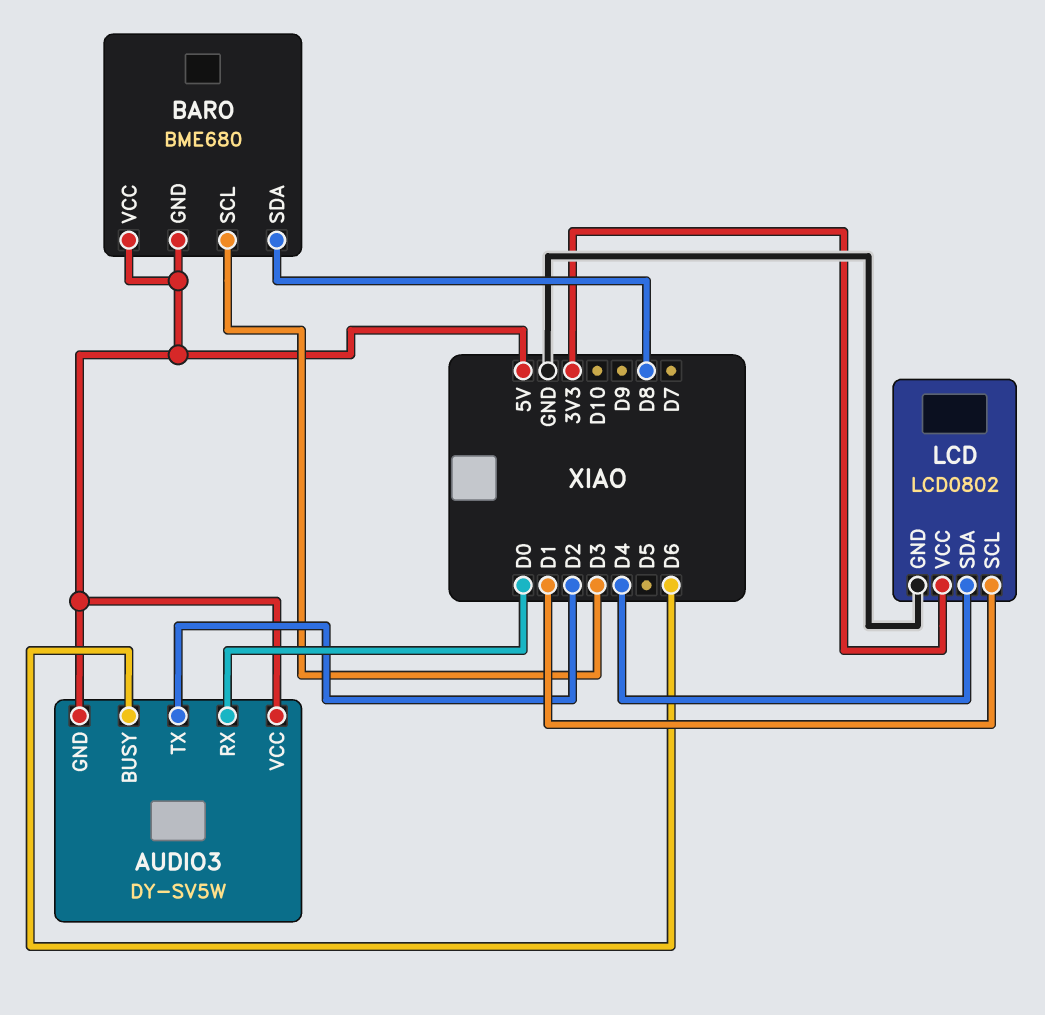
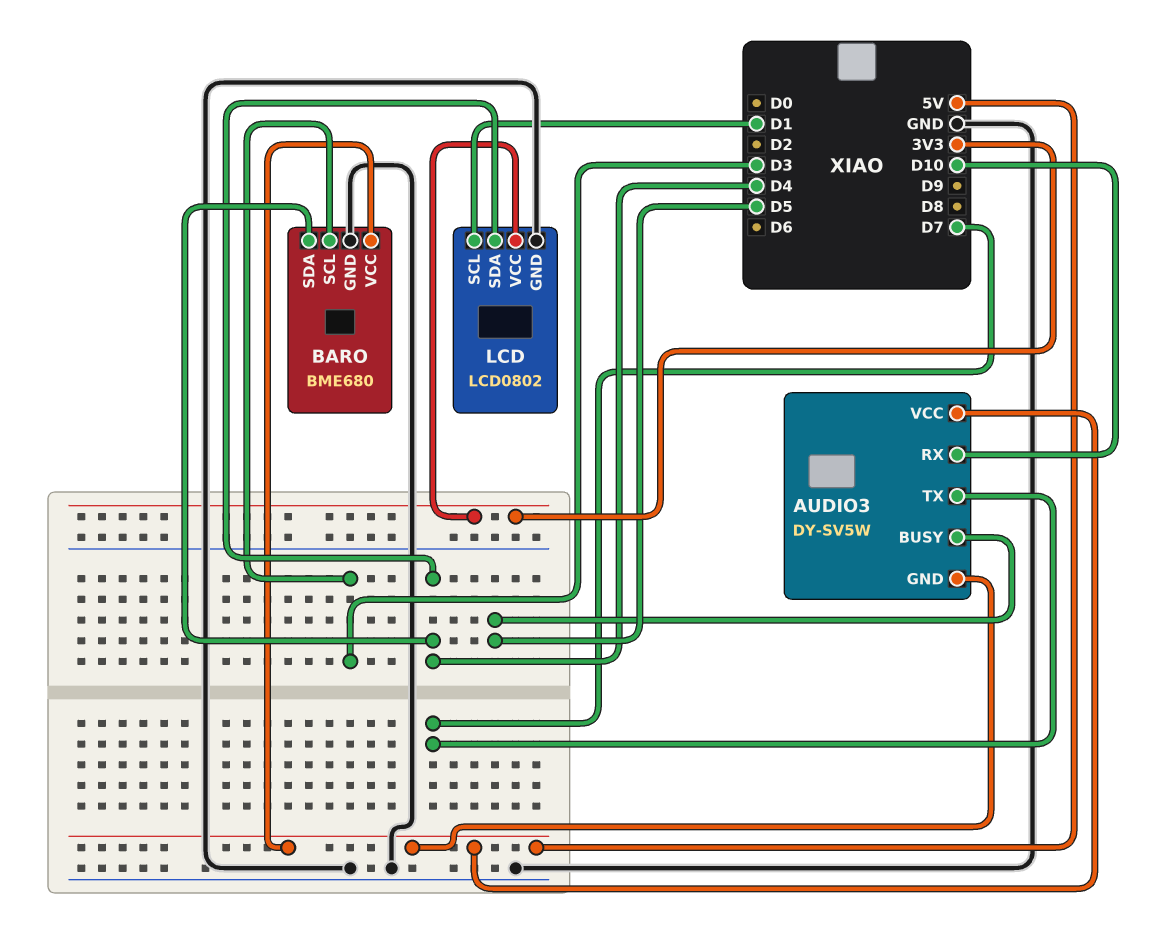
AUDIO3 pin BUSY: D6 -> D5
AUDIO3 pin RX: D0 -> D10
AUDIO3 pin TX: D2 -> D7
BARO pin GND: 5V -> GND
BARO pin SDA: D8 -> D4

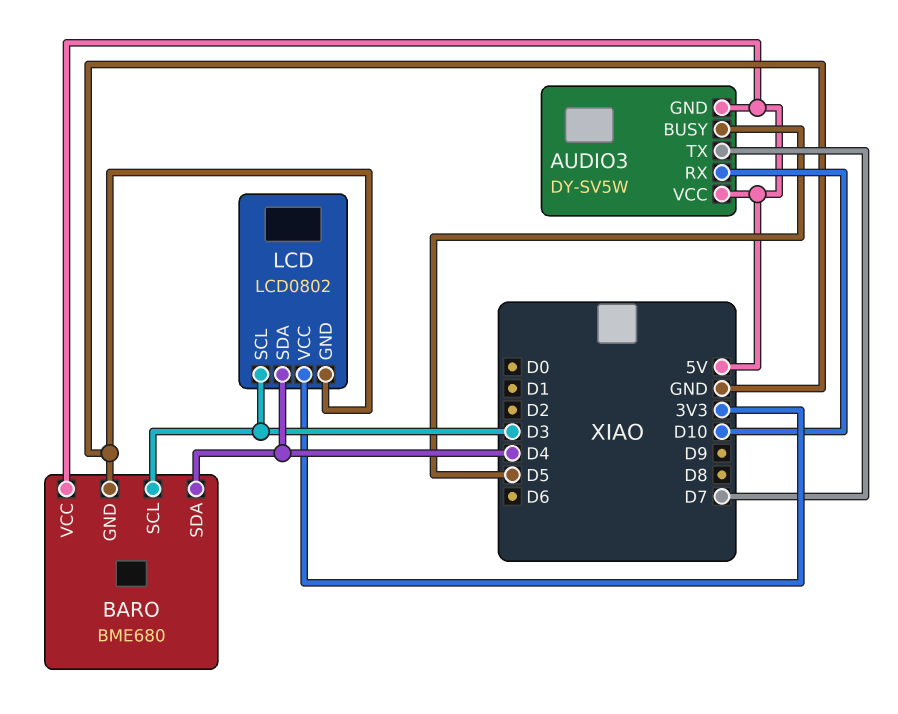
LCD pin SCL: D1 -> D3

